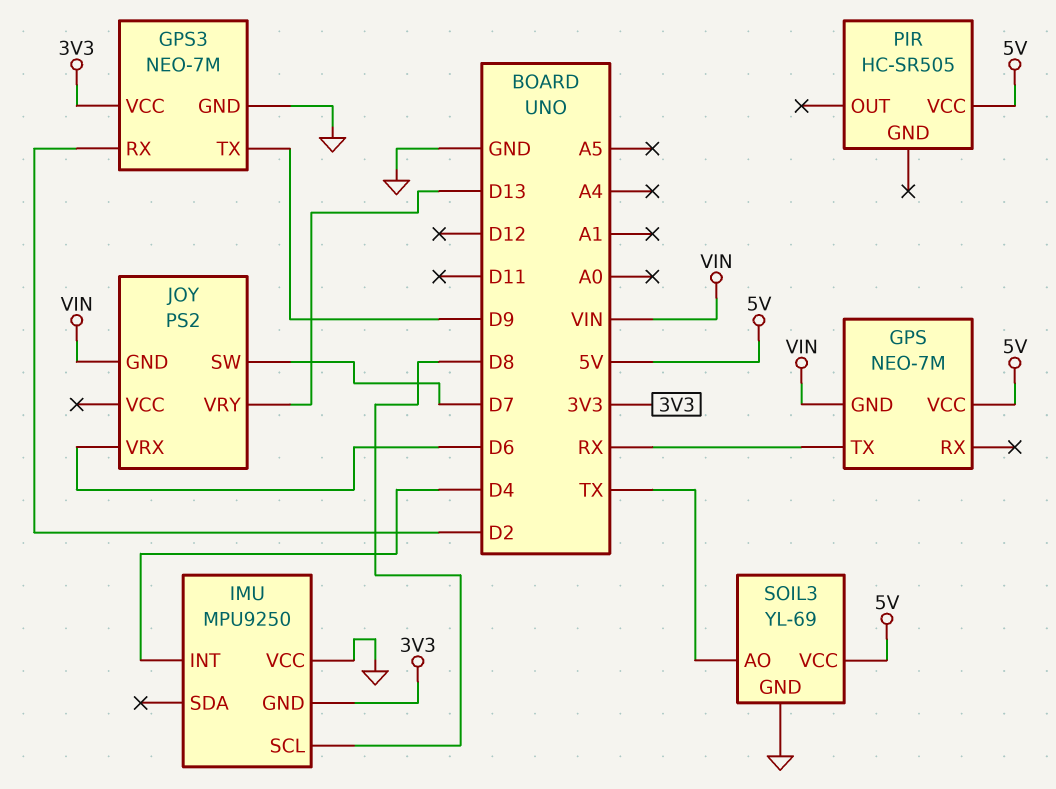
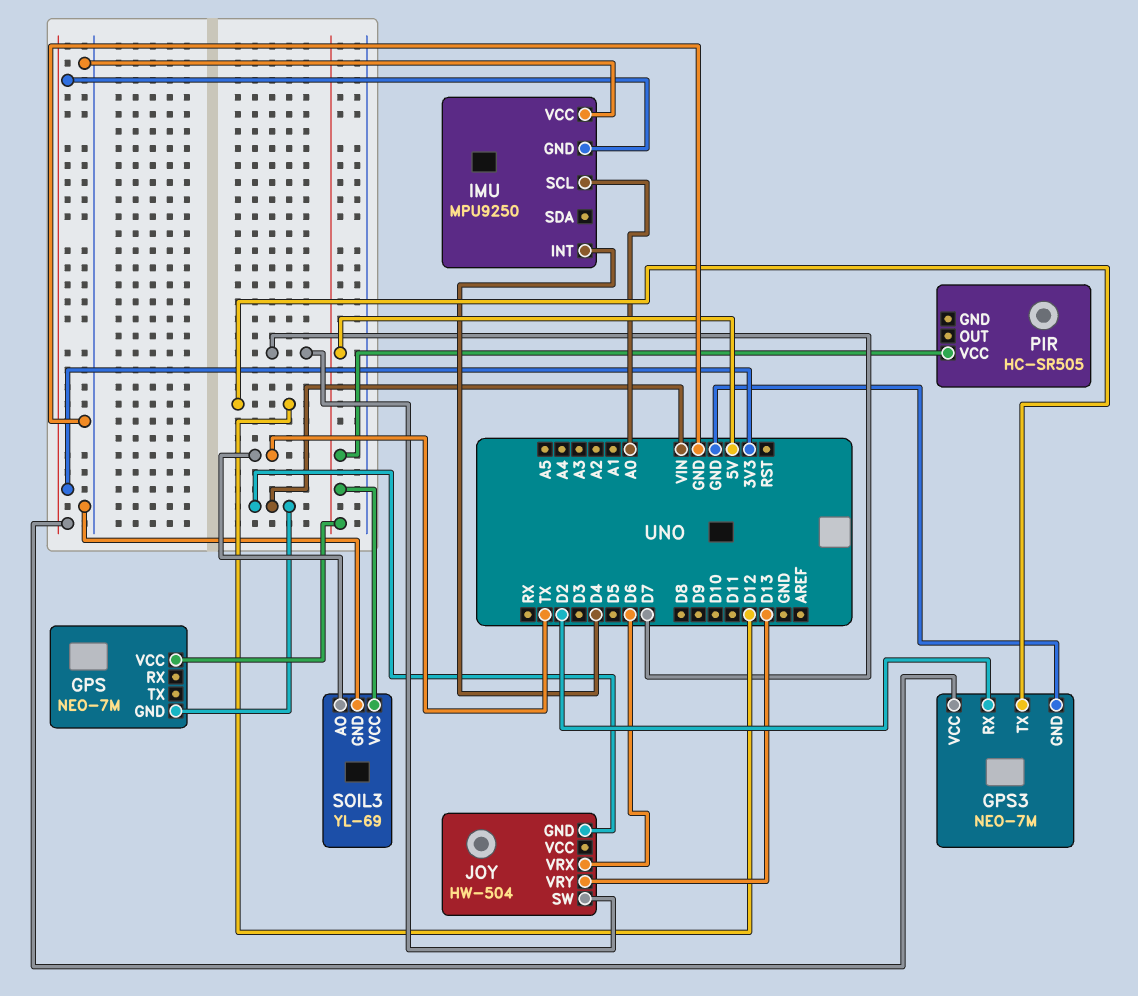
GPS pin TX: RX -> none
GPS3 pin TX: D9 -> D12
IMU pin SCL: D8 -> A0
JOY: PS2 -> HW-504

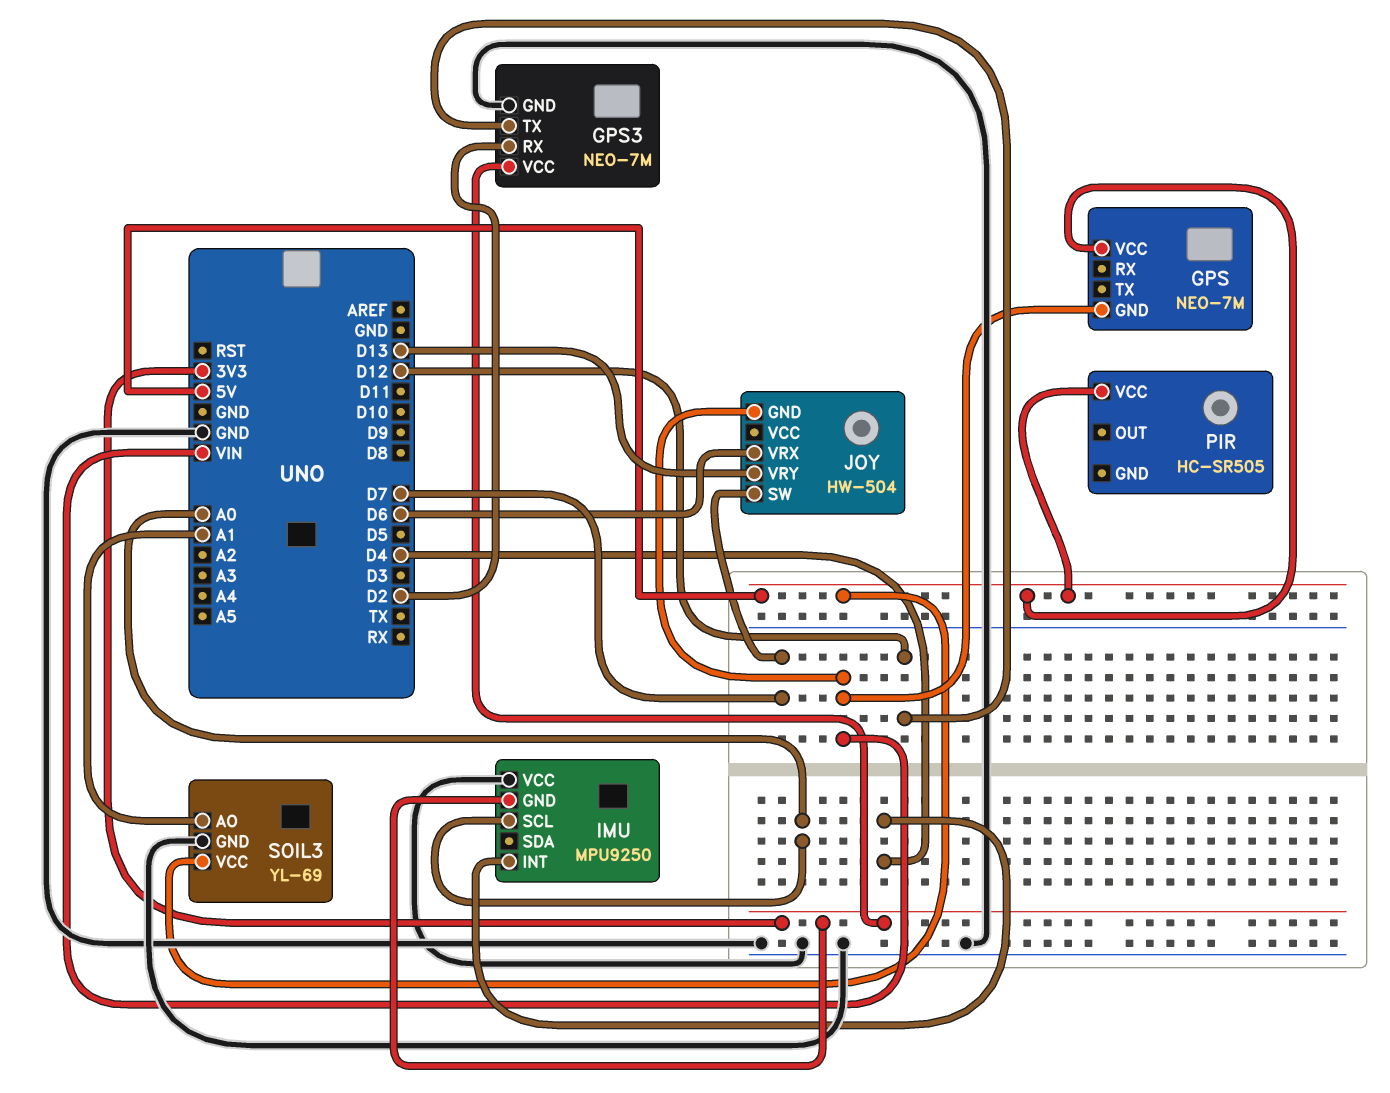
SOIL3 pin AO: TX -> A1

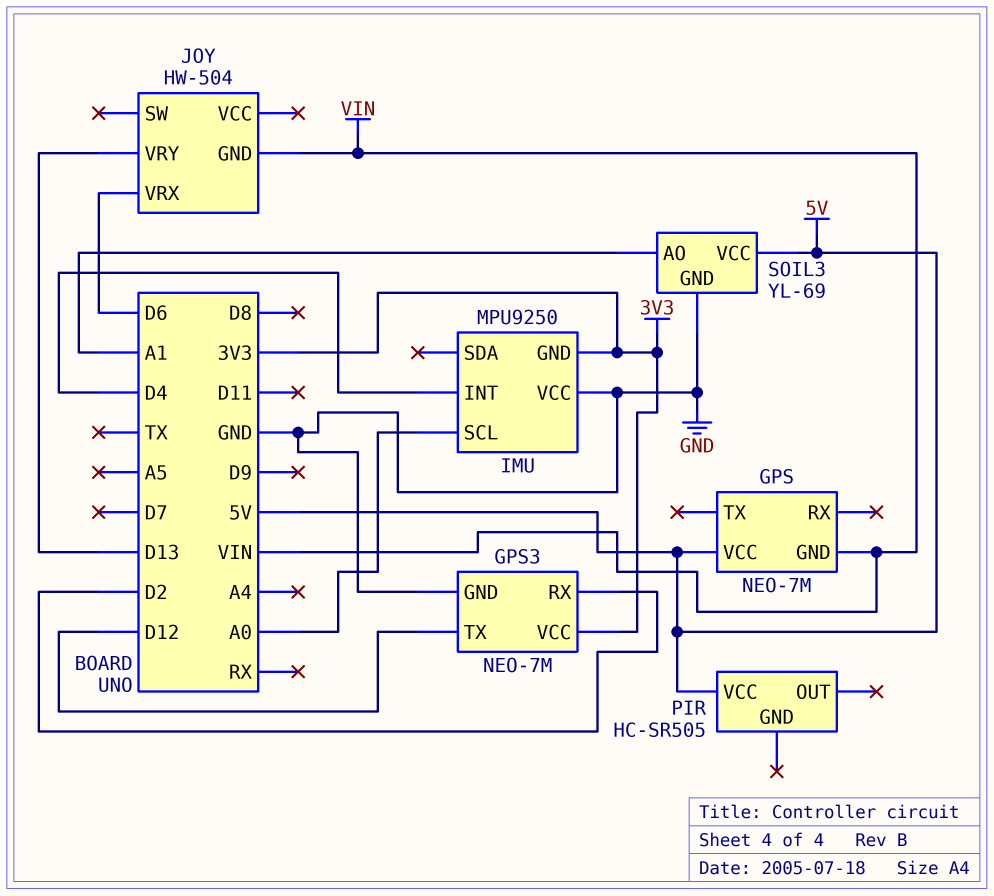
JOY pin SW: D7 -> none

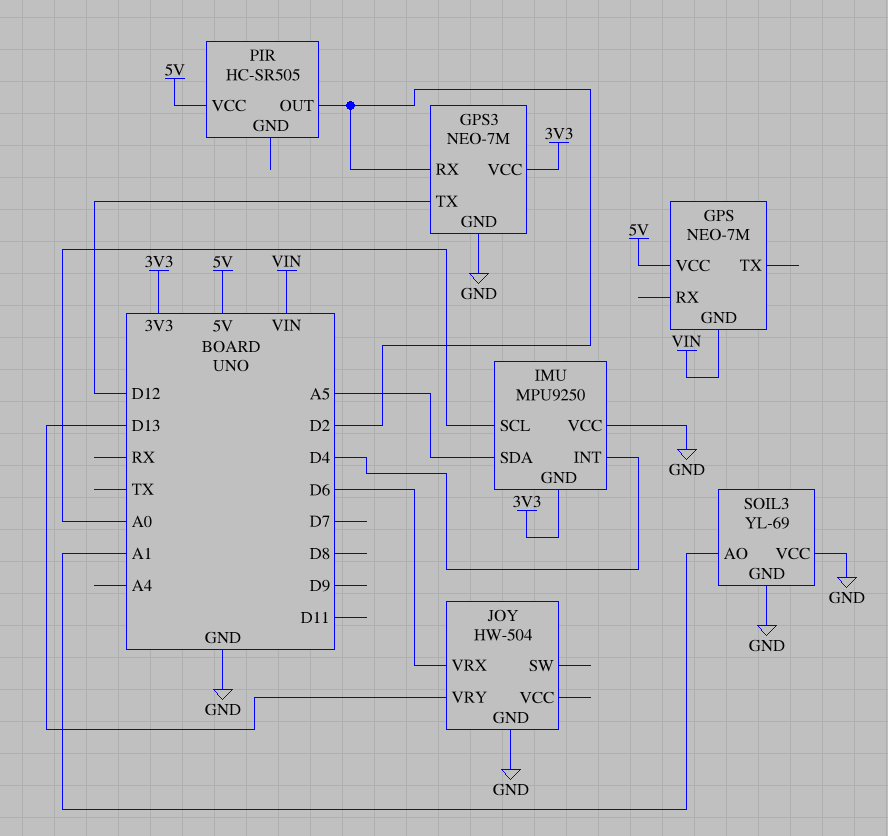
IMU pin SDA: none -> A5
JOY pin GND: VIN -> GND
PIR pin OUT: none -> D2
SOIL3 pin VCC: 5V -> GND

